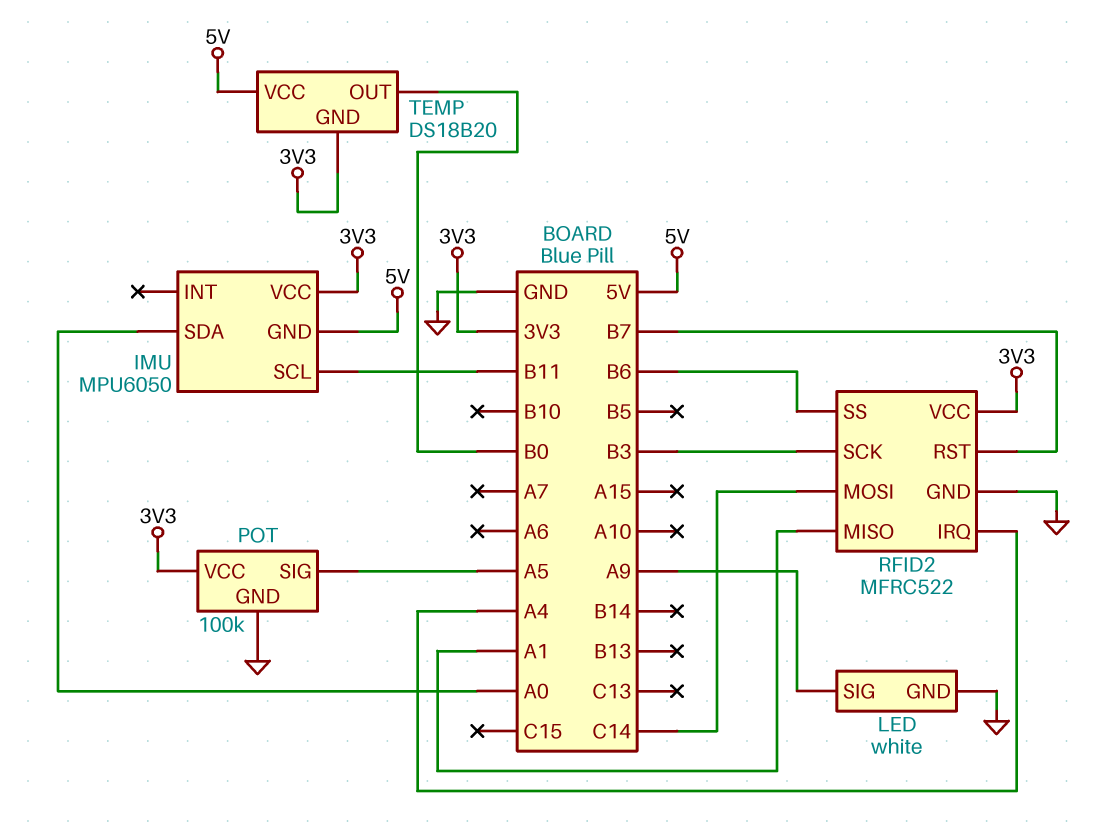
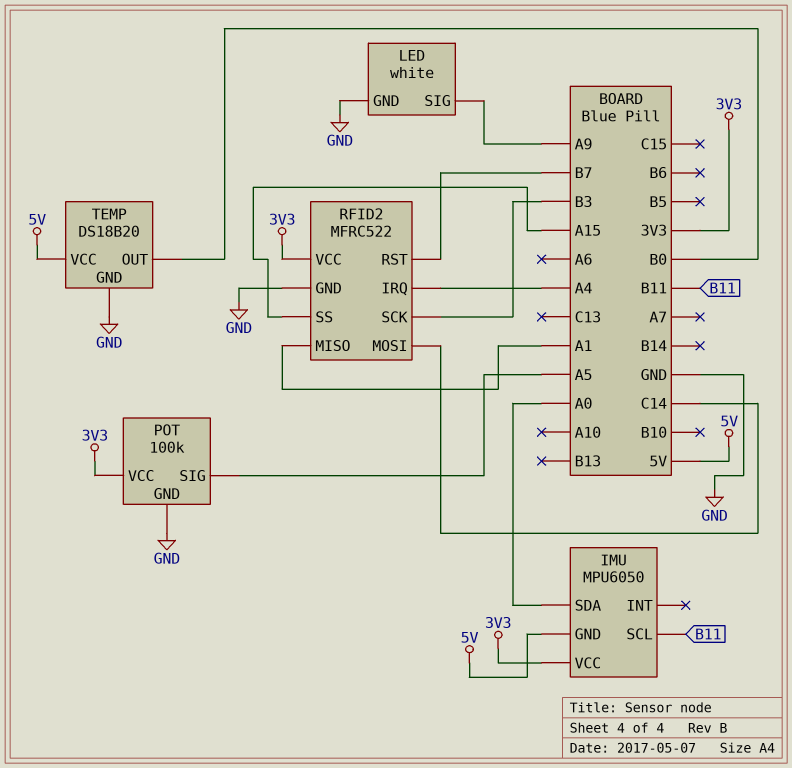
RFID2 pin SS: B6 -> A15
TEMP pin GND: 3V3 -> GND

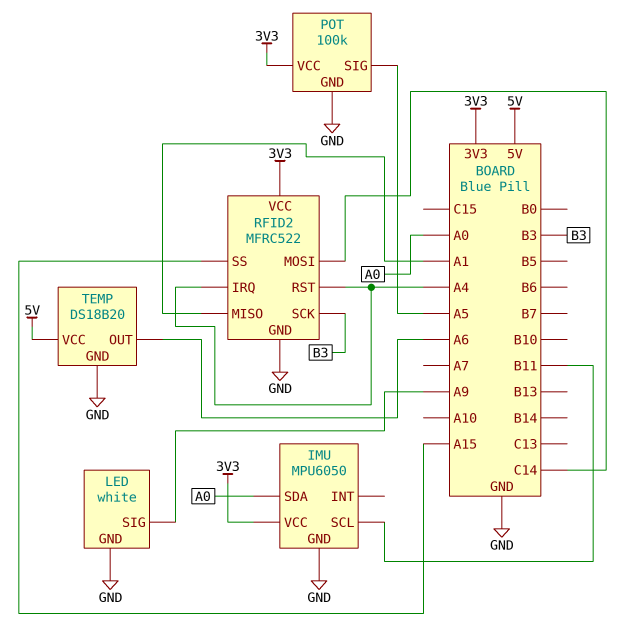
IMU pin GND: 5V -> GND
RFID2 pin RST: B7 -> A4
TEMP pin OUT: B0 -> A6

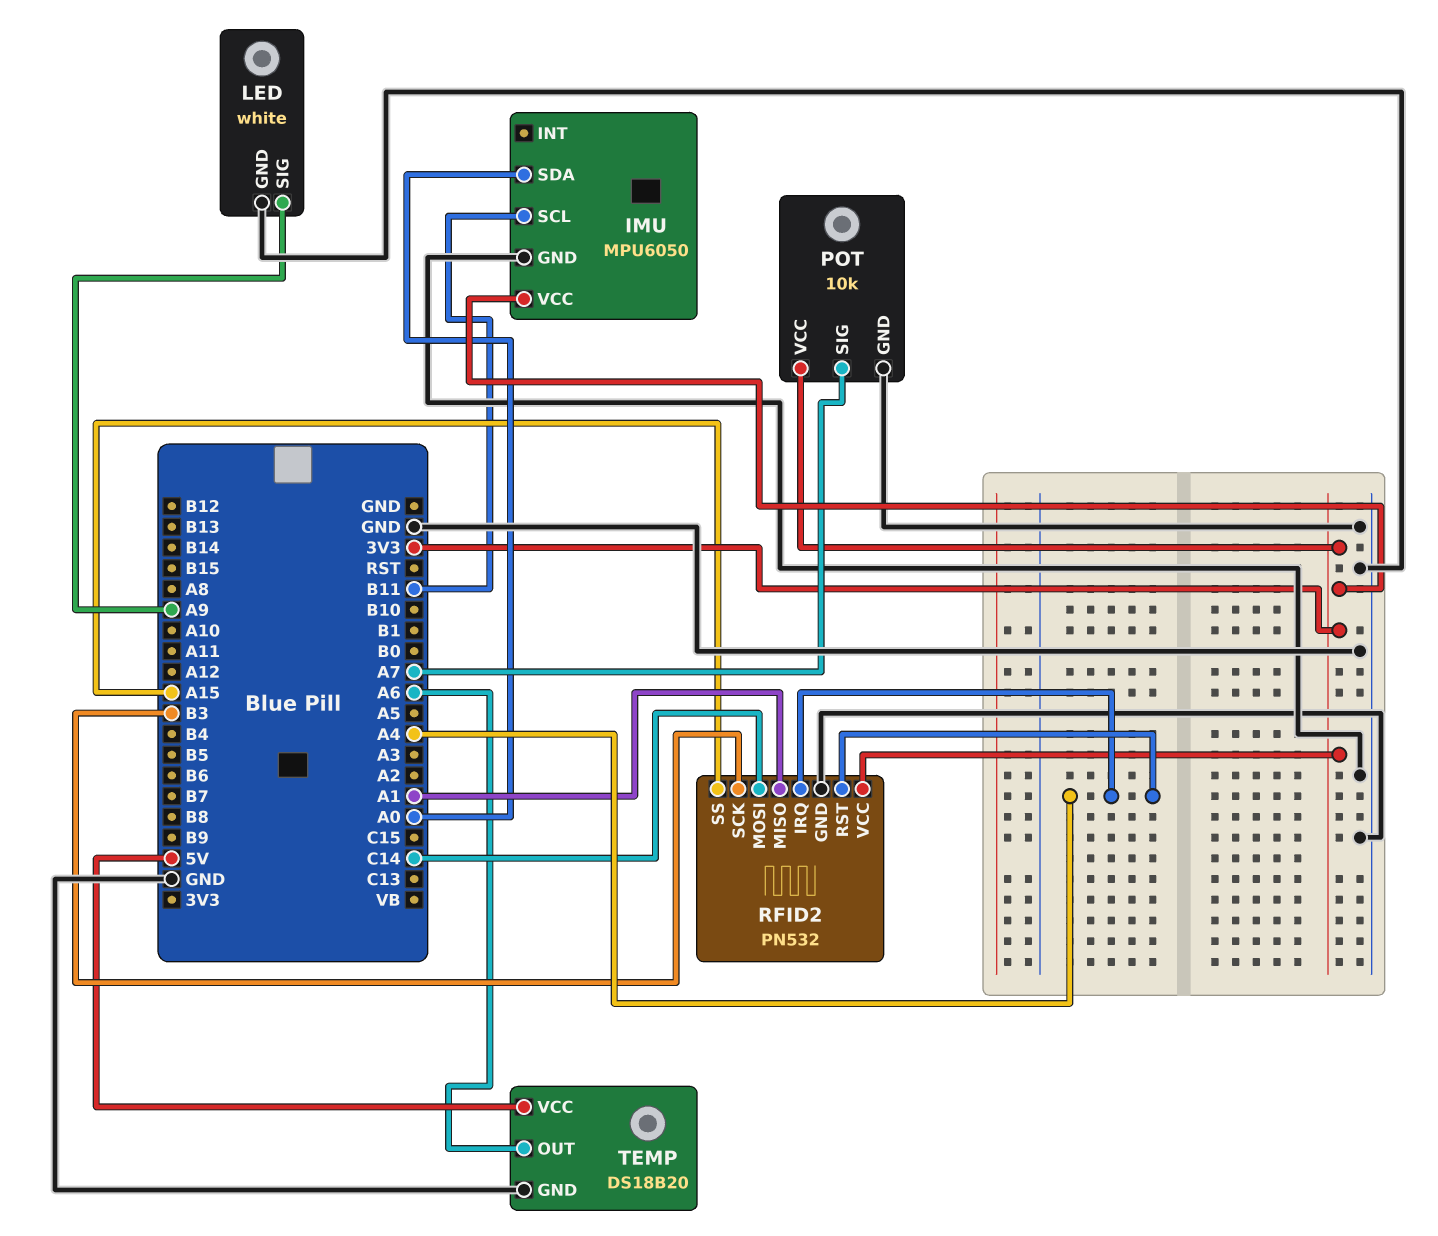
POT: 100k -> 10k
POT pin SIG: A5 -> A7
RFID2: MFRC522 -> PN532

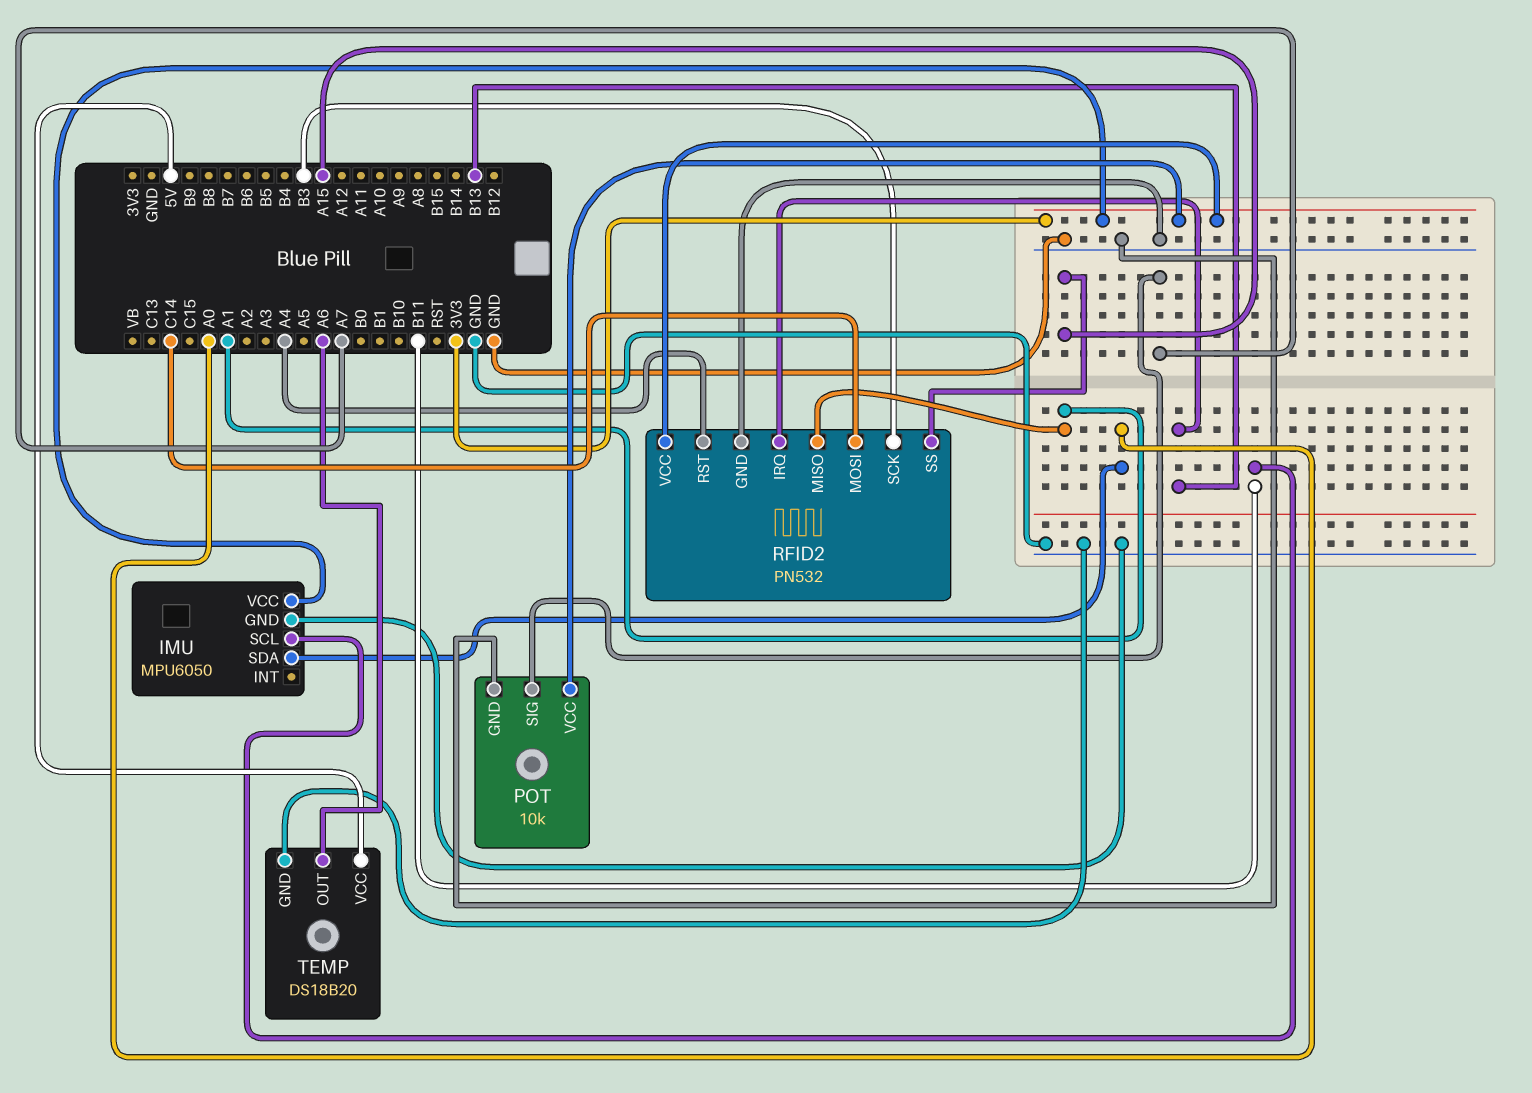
LED: white -> none
LED pin GND: GND -> none
LED pin SIG: A9 -> none
RFID2 pin IRQ: A4 -> B13

